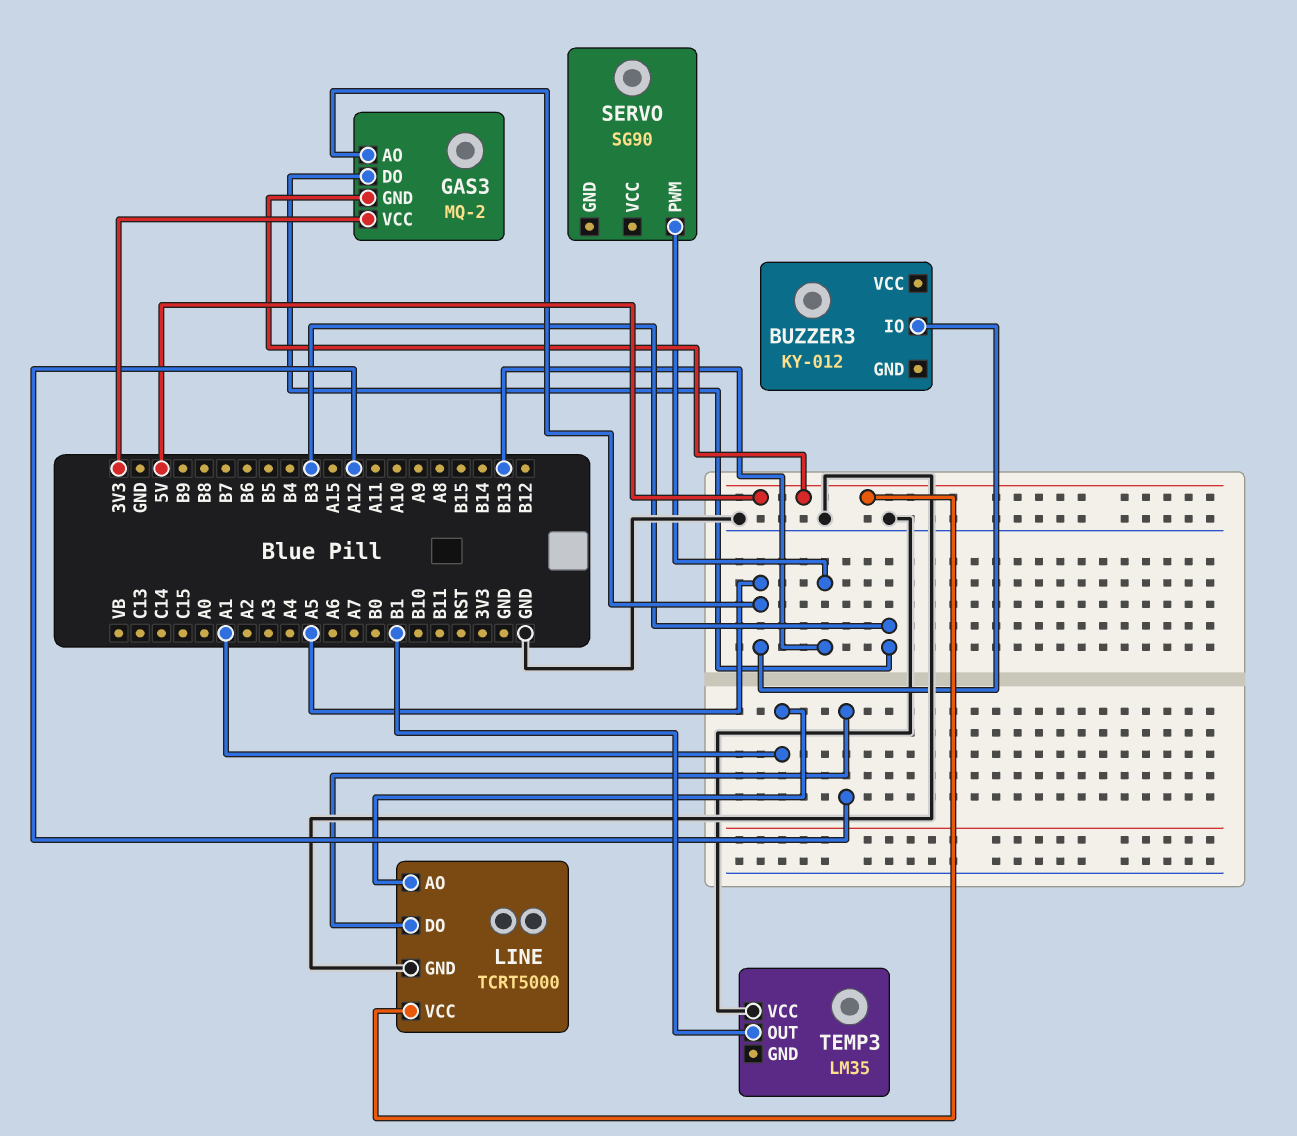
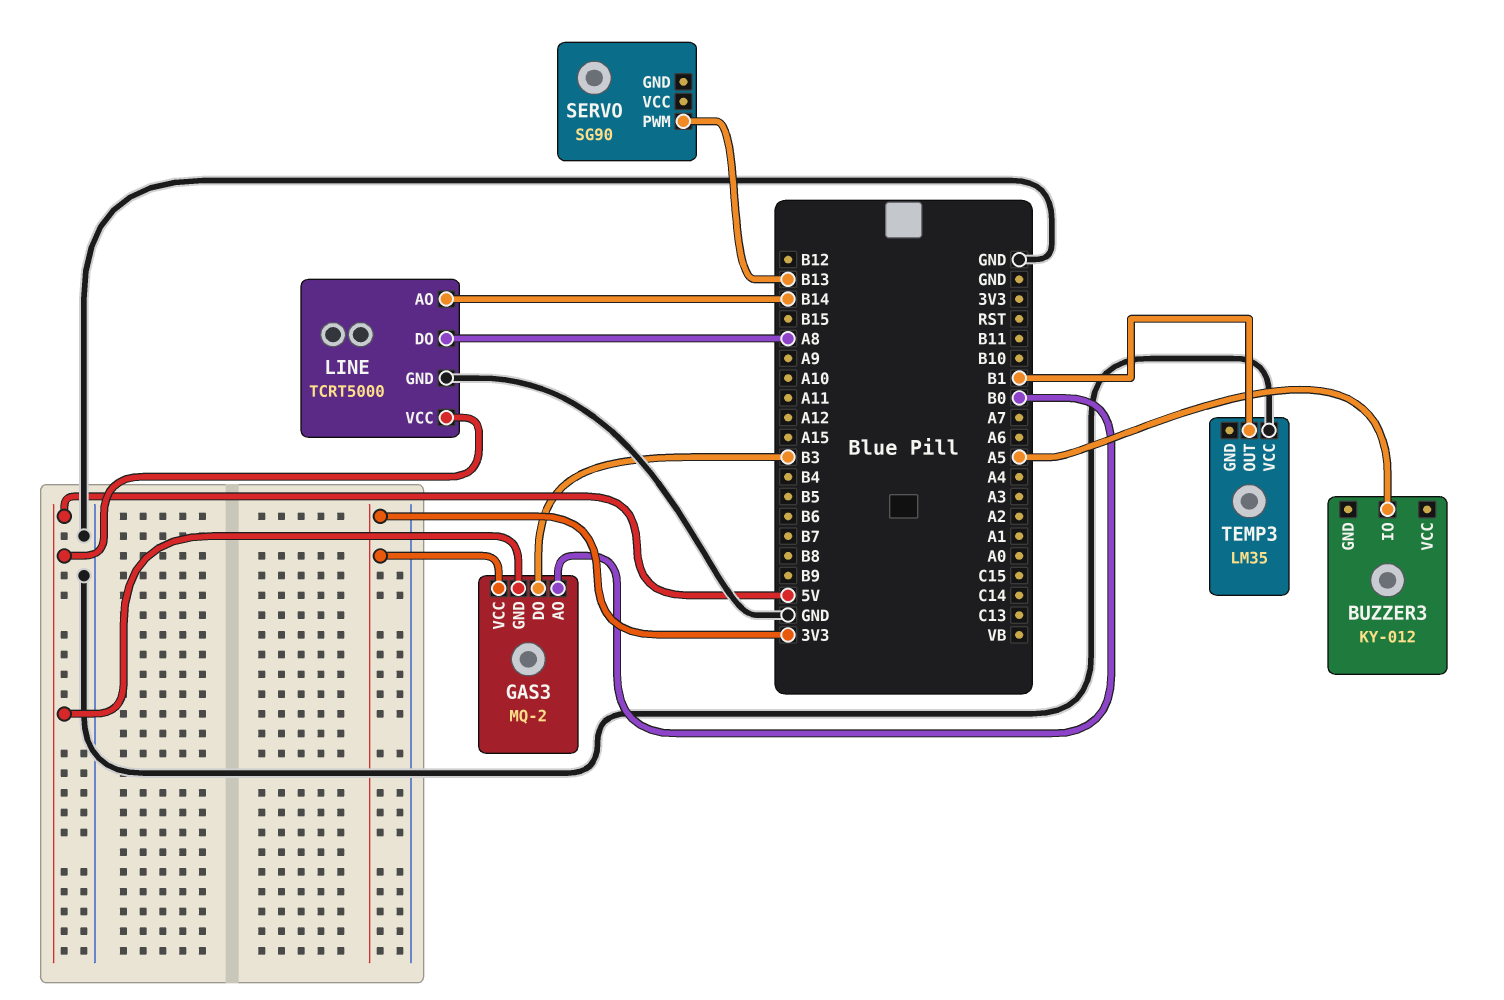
GAS3 pin AO: A5 -> B0
LINE pin AO: A1 -> B14
LINE pin DO: A12 -> A8

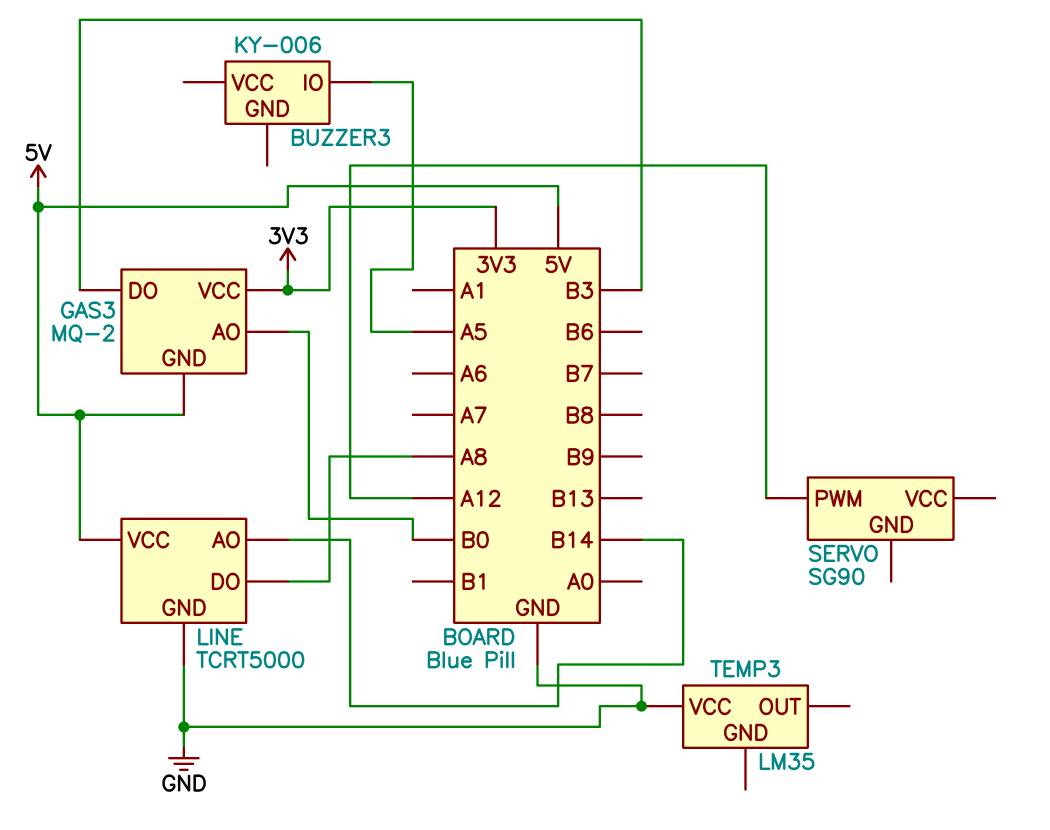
BUZZER3: KY-012 -> KY-006
SERVO pin PWM: B13 -> A12
TEMP3 pin OUT: B1 -> none

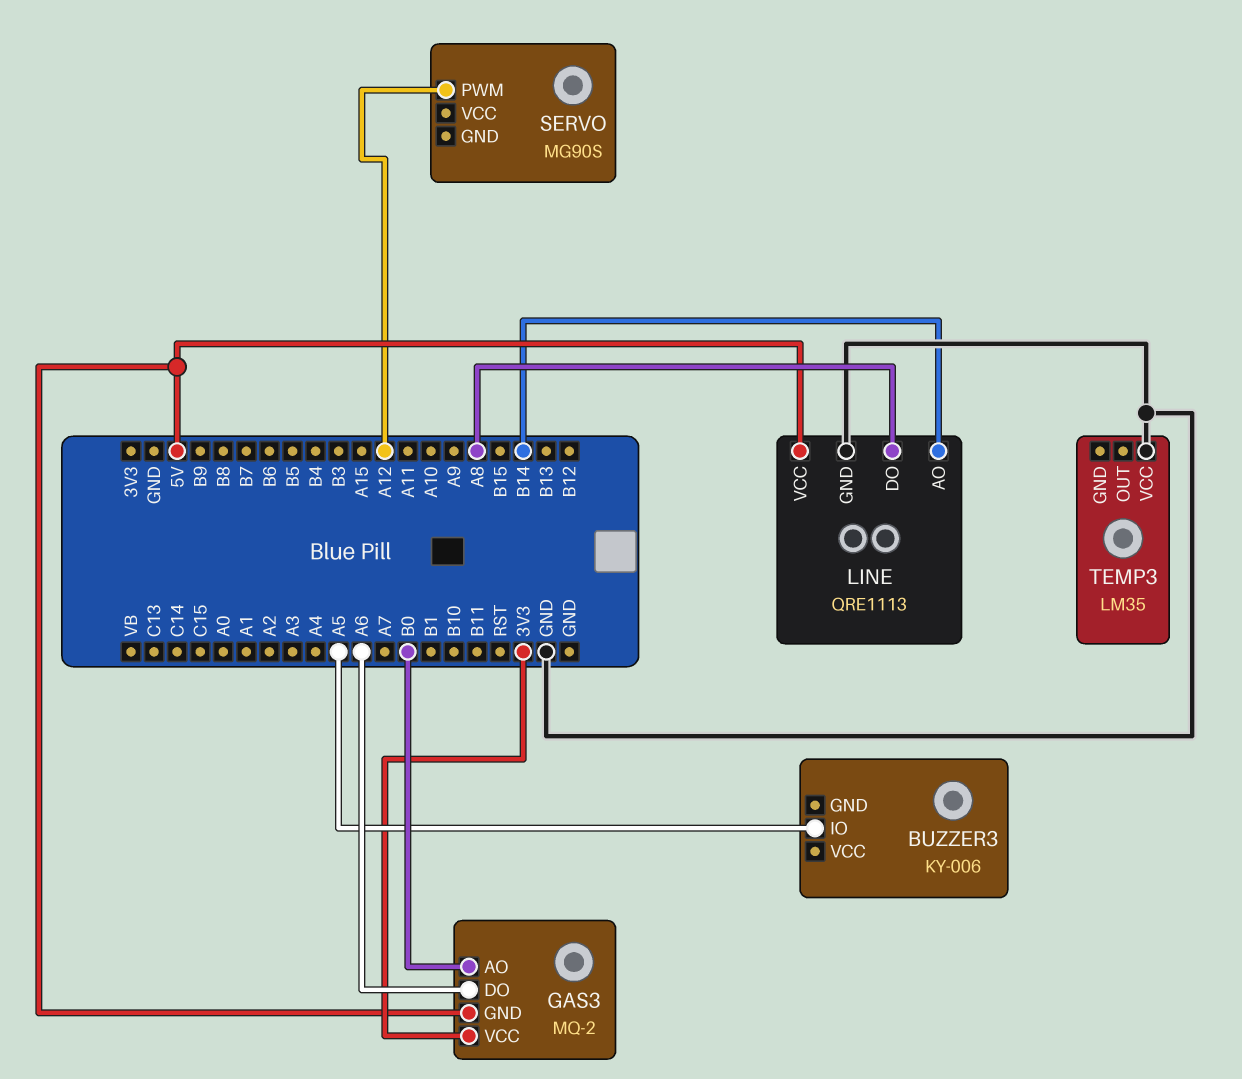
GAS3 pin DO: B3 -> A6
LINE: TCRT5000 -> QRE1113
SERVO: SG90 -> MG90S

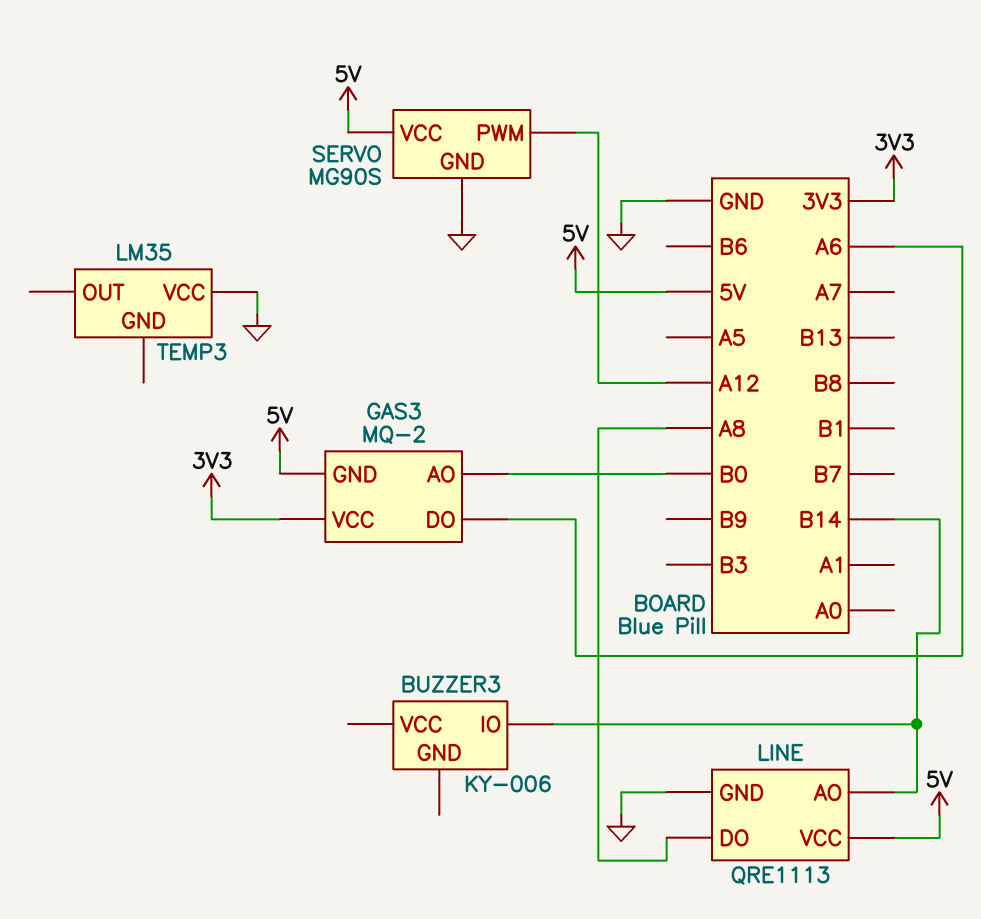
BUZZER3 pin IO: A5 -> B14
SERVO pin GND: none -> GND
SERVO pin VCC: none -> 5V

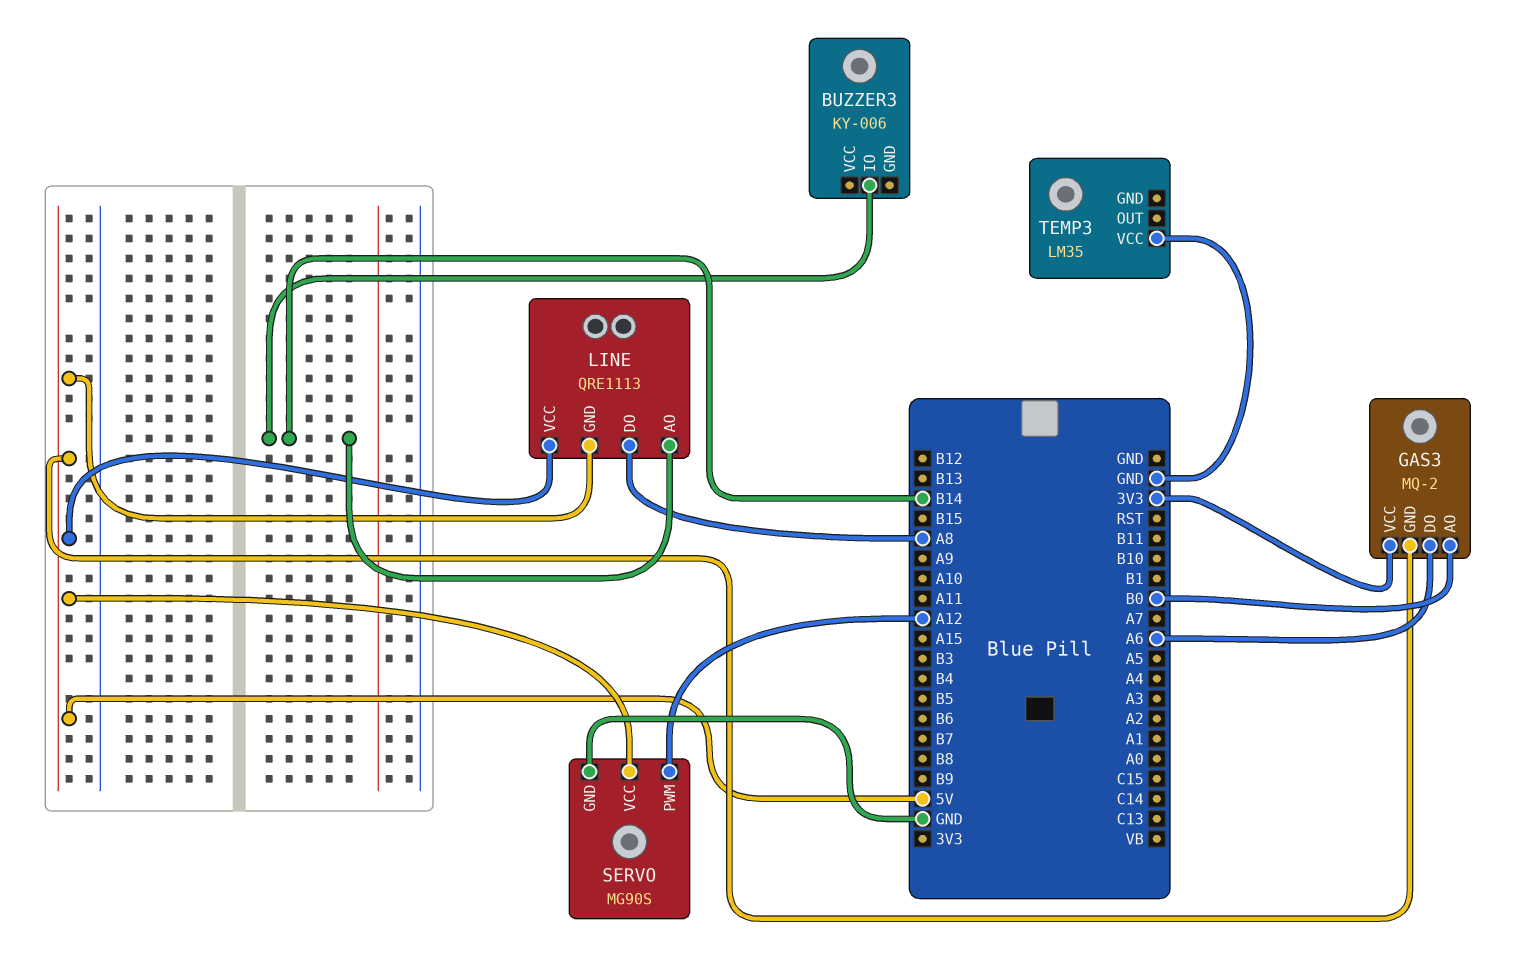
LINE pin GND: GND -> 5V

